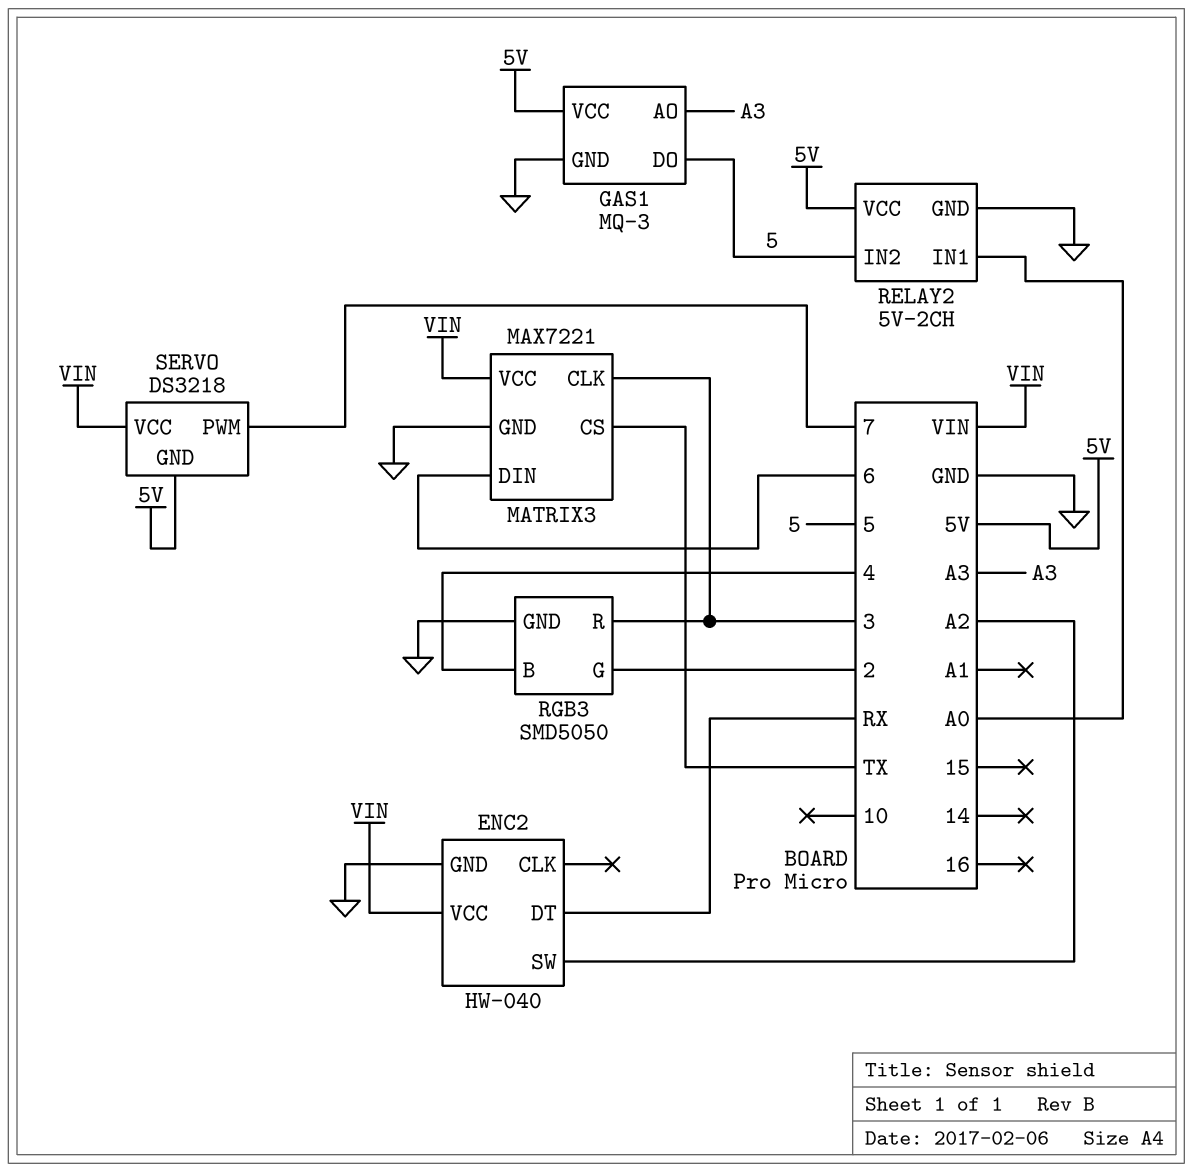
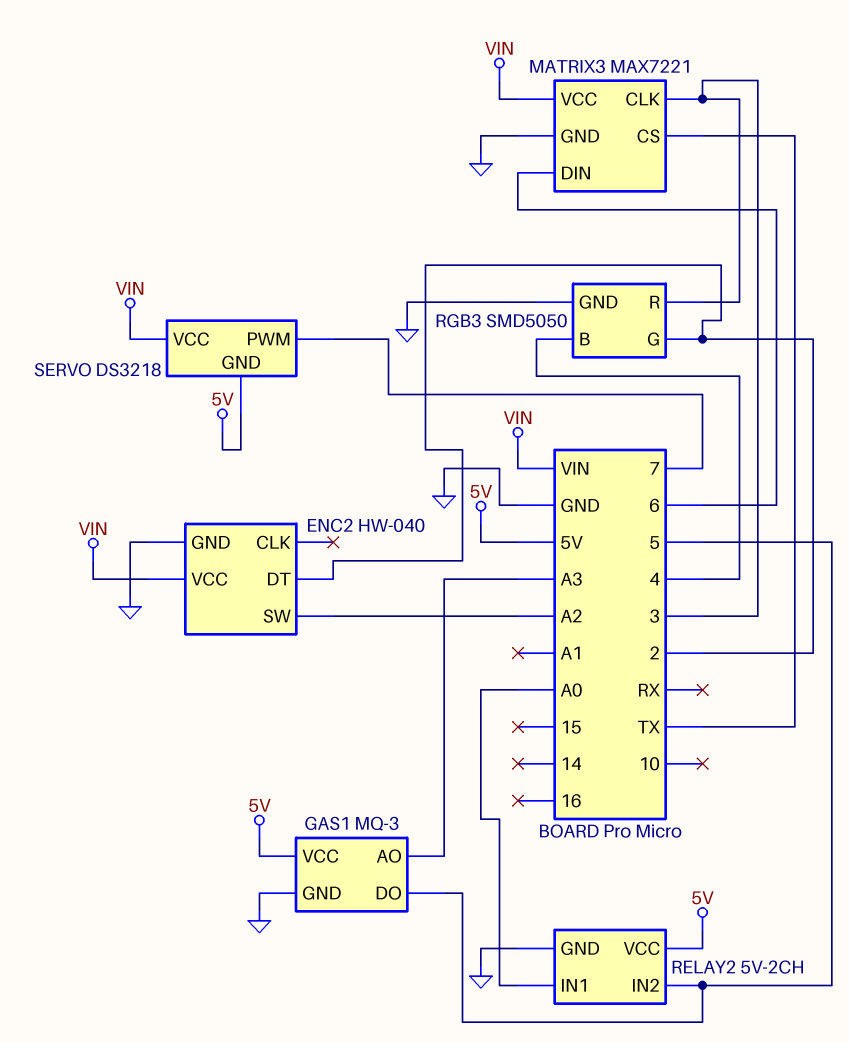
ENC2 pin DT: RX -> 2

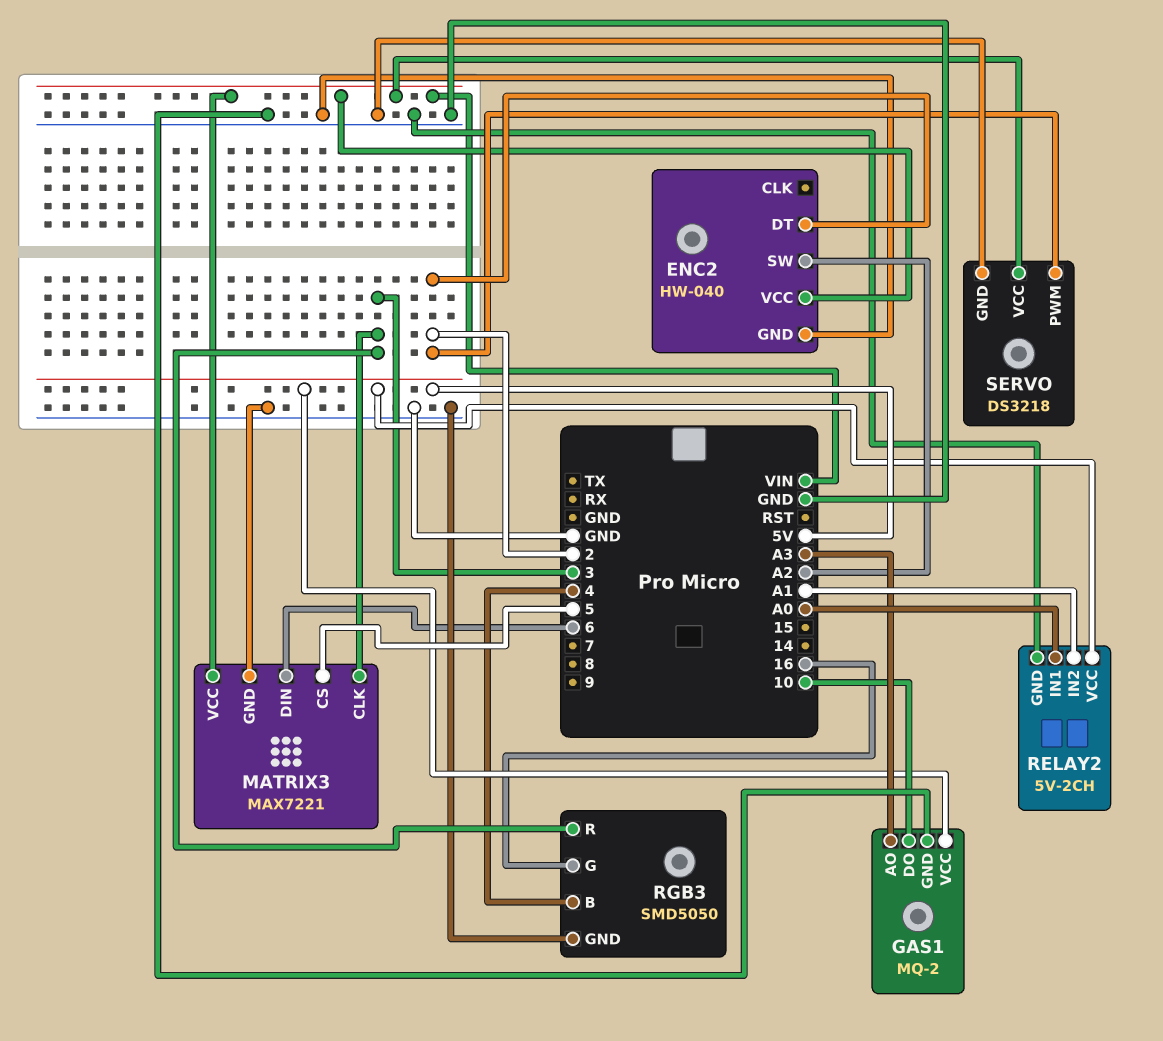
GAS1: MQ-3 -> MQ-2
GAS1 pin DO: 5 -> 10
MATRIX3 pin CS: TX -> 5
RELAY2 pin IN2: 5 -> A1
RGB3 pin G: 2 -> 16
SERVO pin GND: 5V -> GND
SERVO pin PWM: 7 -> 2

